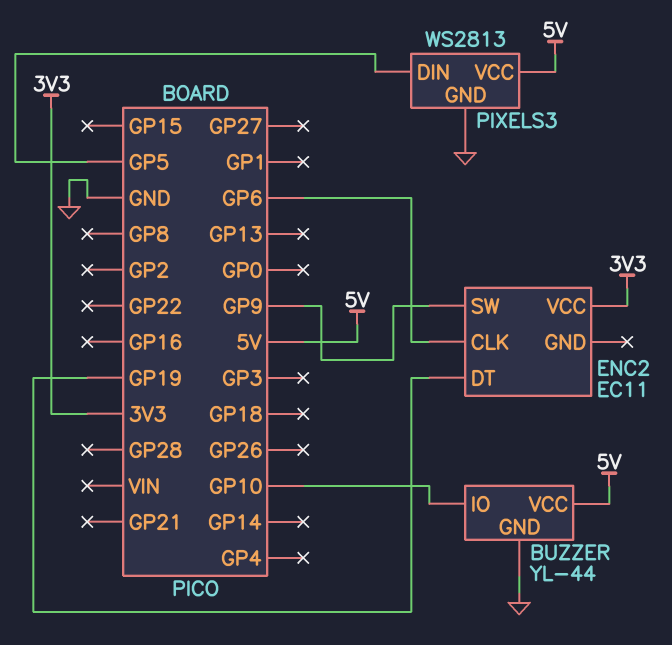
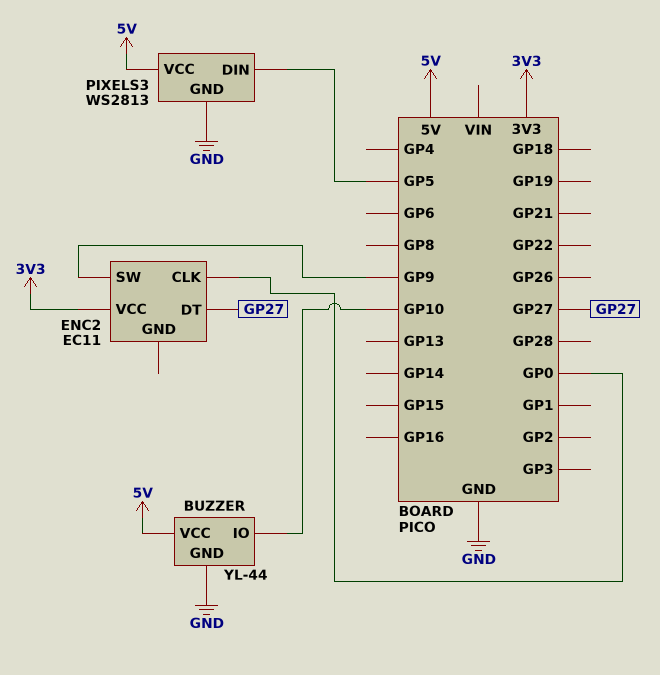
ENC2 pin CLK: GP6 -> GP0
ENC2 pin DT: GP19 -> GP27

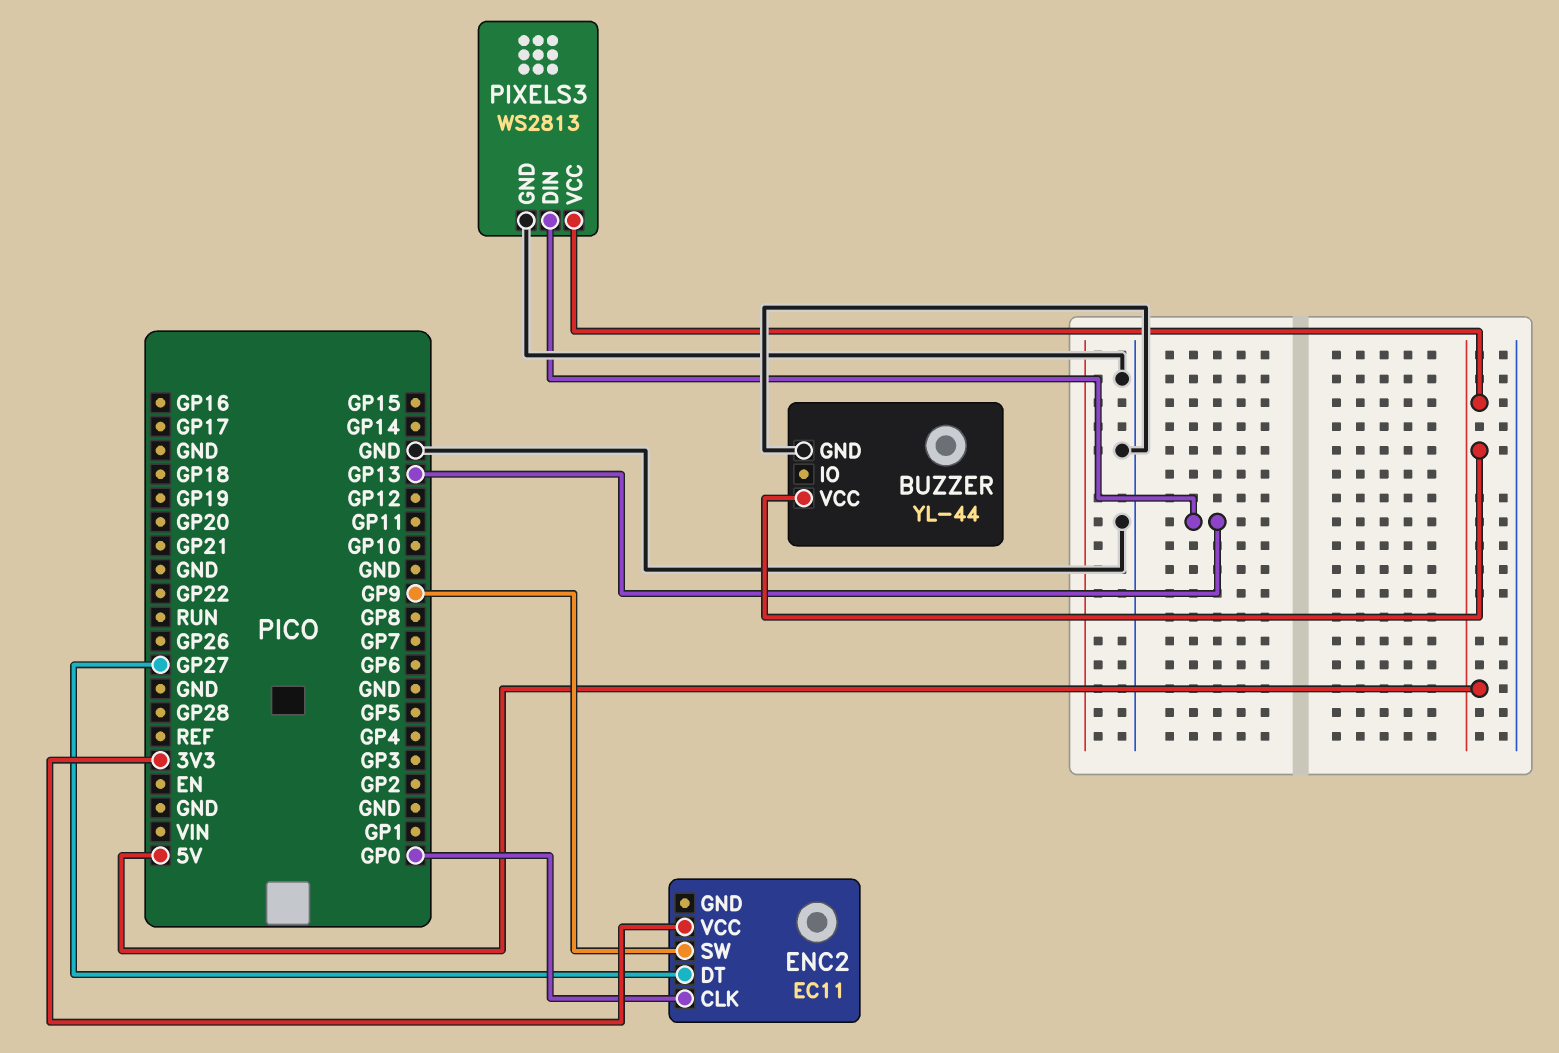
BUZZER pin IO: GP10 -> none
PIXELS3 pin DIN: GP5 -> GP13

